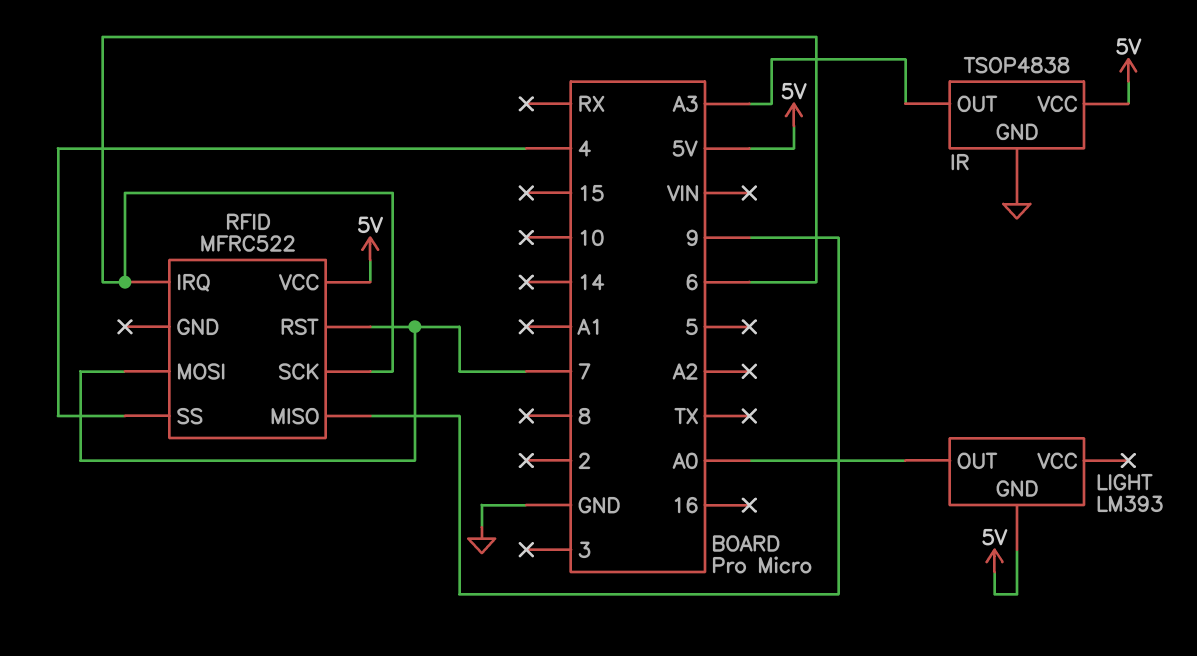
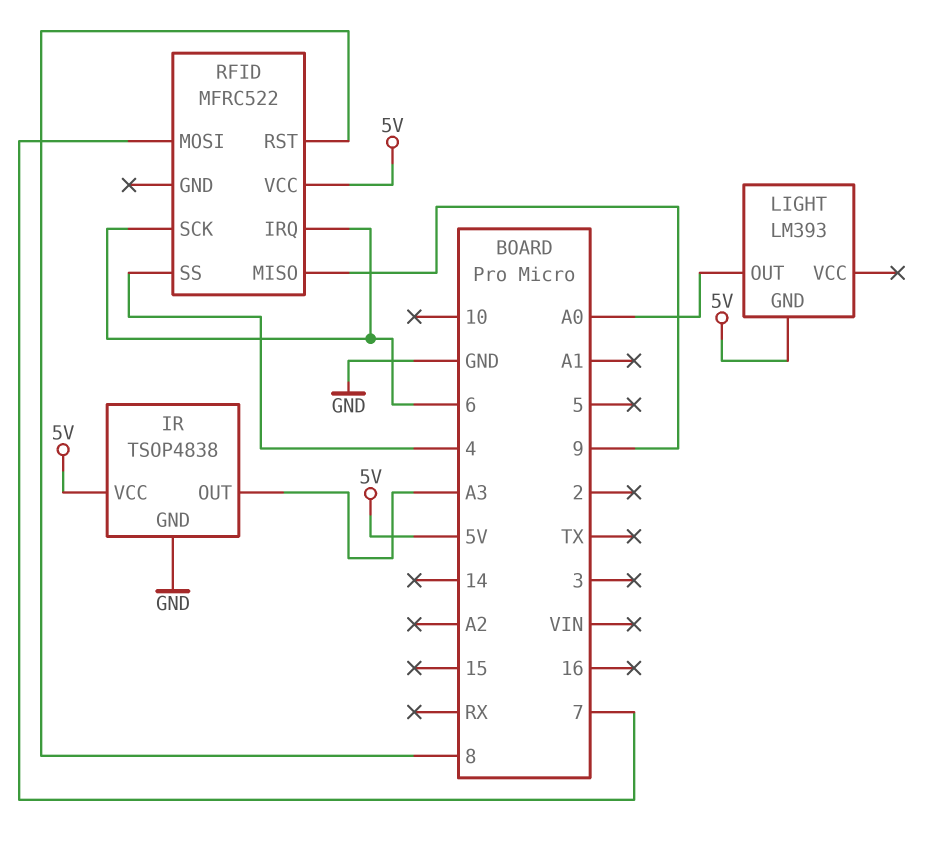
RFID pin RST: 7 -> 8

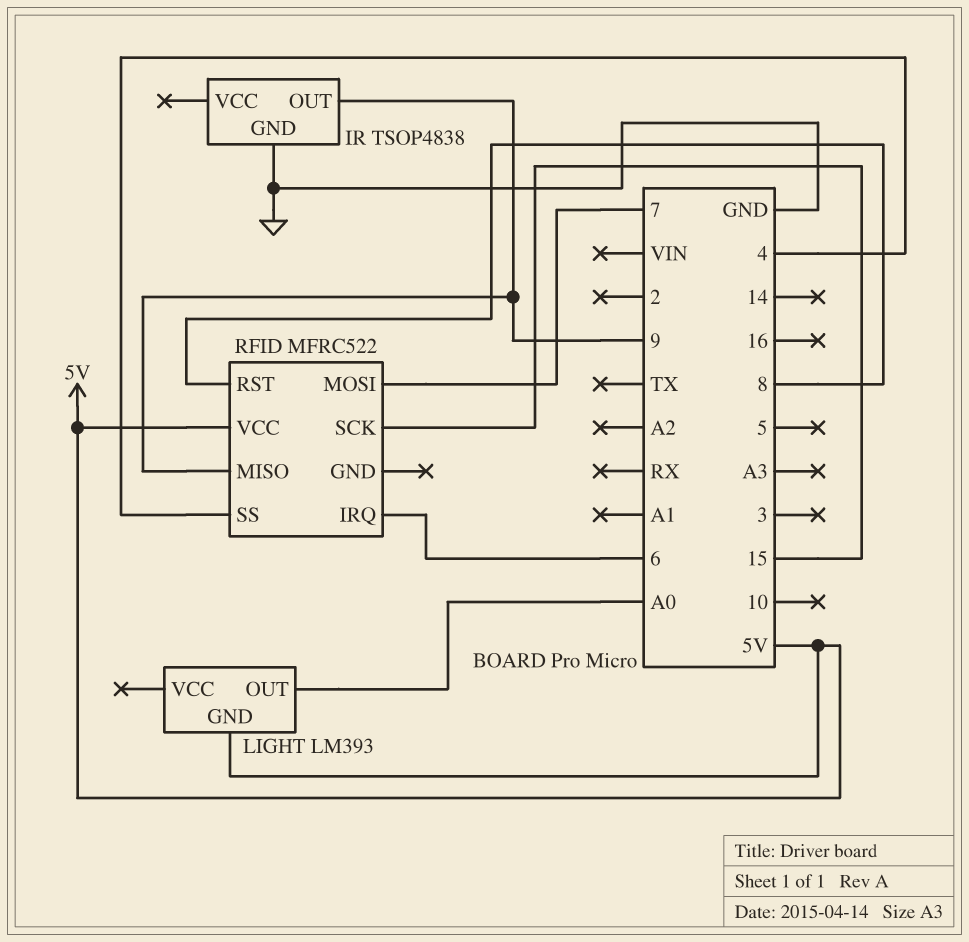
IR pin OUT: A3 -> 9
IR pin VCC: 5V -> none
RFID pin SCK: 6 -> 15

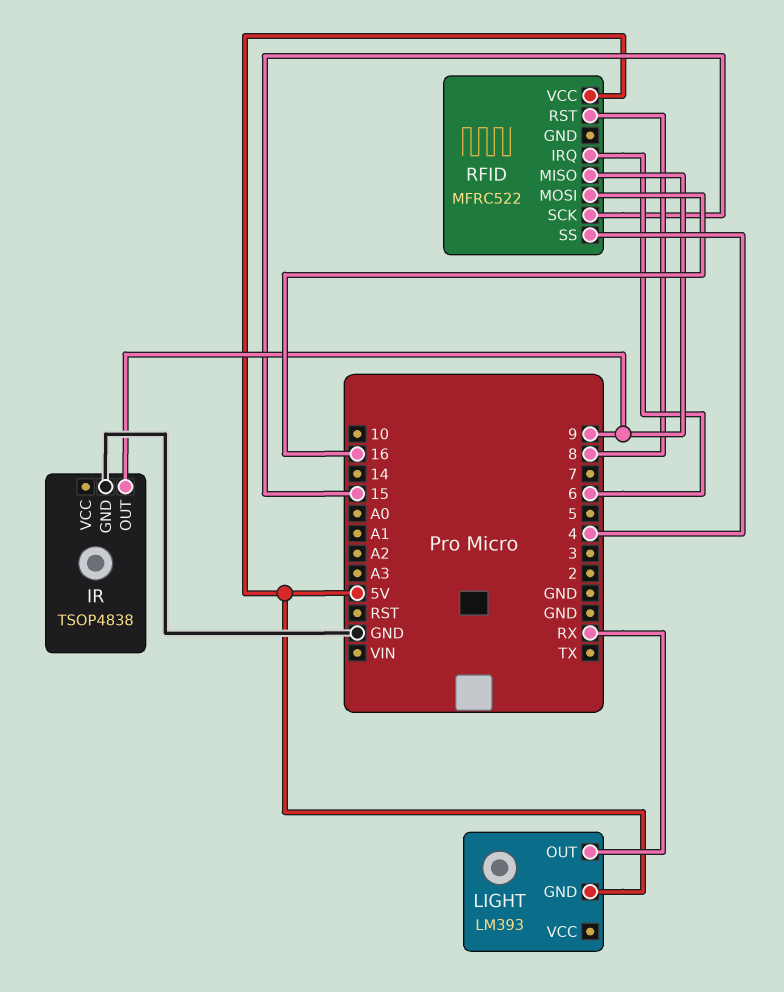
LIGHT pin OUT: A0 -> RX
RFID pin MOSI: 7 -> 16

